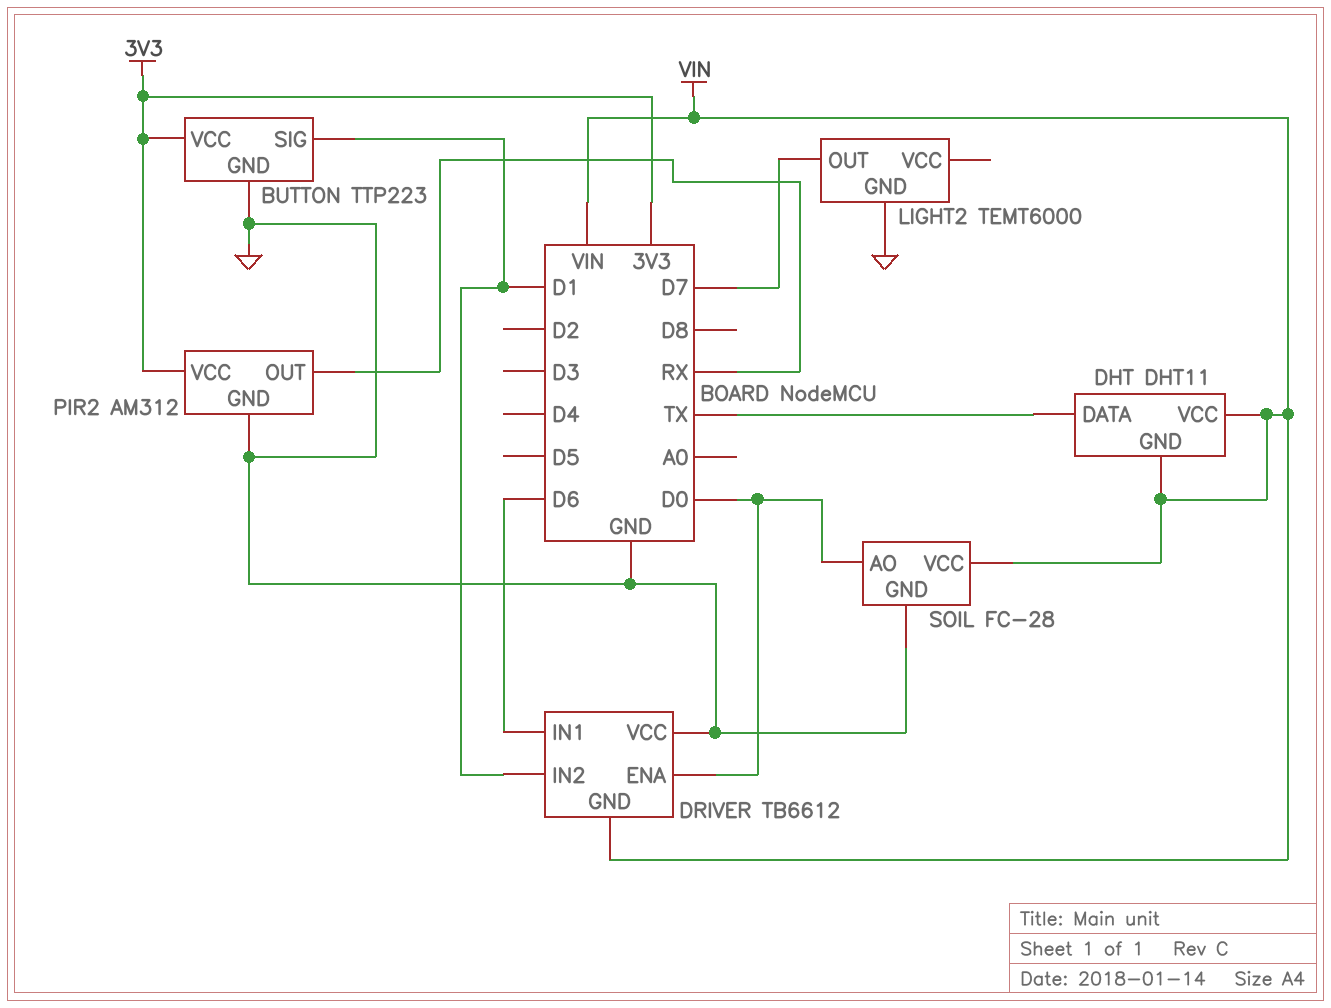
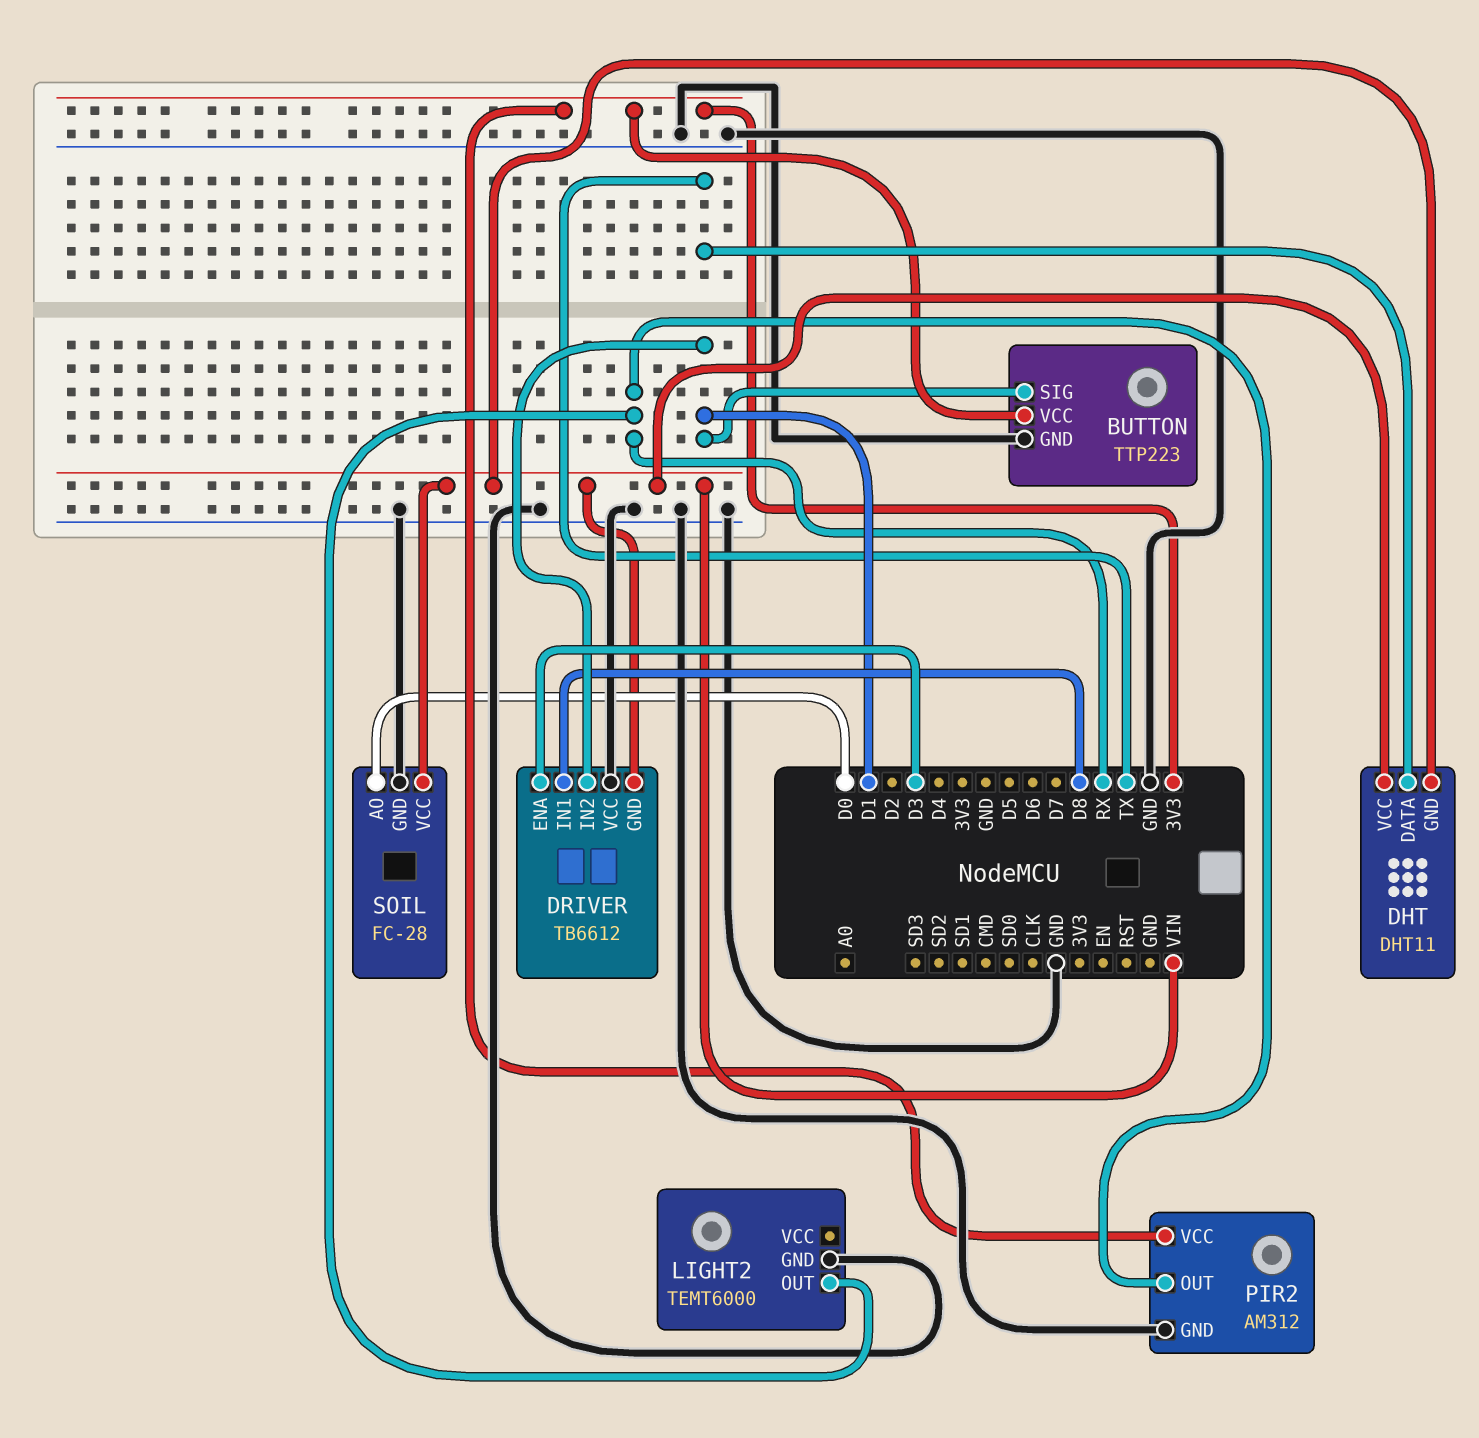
DRIVER pin ENA: D0 -> D3
DRIVER pin IN1: D6 -> D8
LIGHT2 pin OUT: D7 -> RX

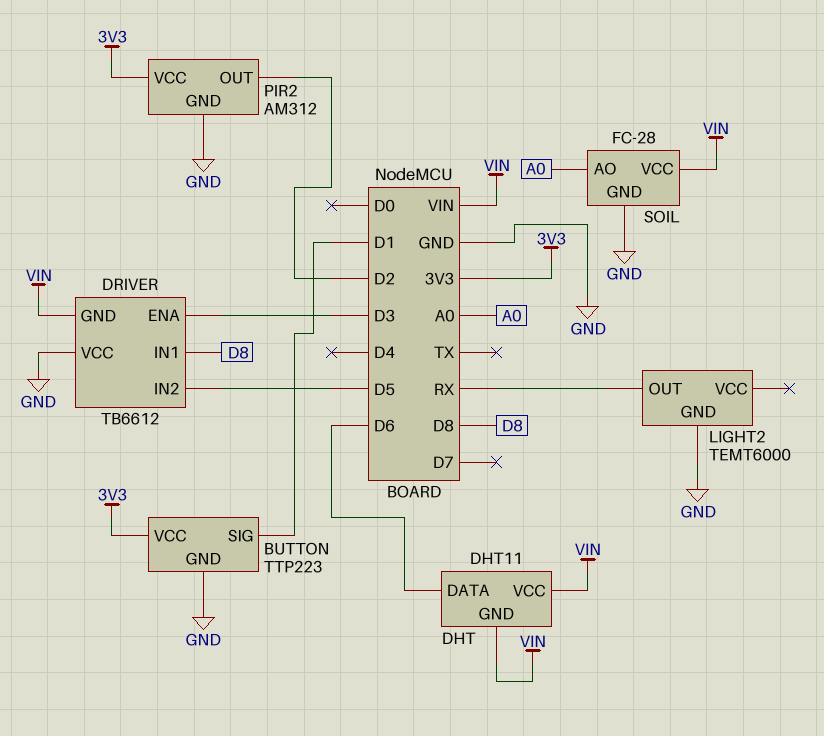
DHT pin DATA: TX -> D6
DRIVER pin IN2: D1 -> D5
PIR2 pin OUT: RX -> D2
SOIL pin AO: D0 -> A0

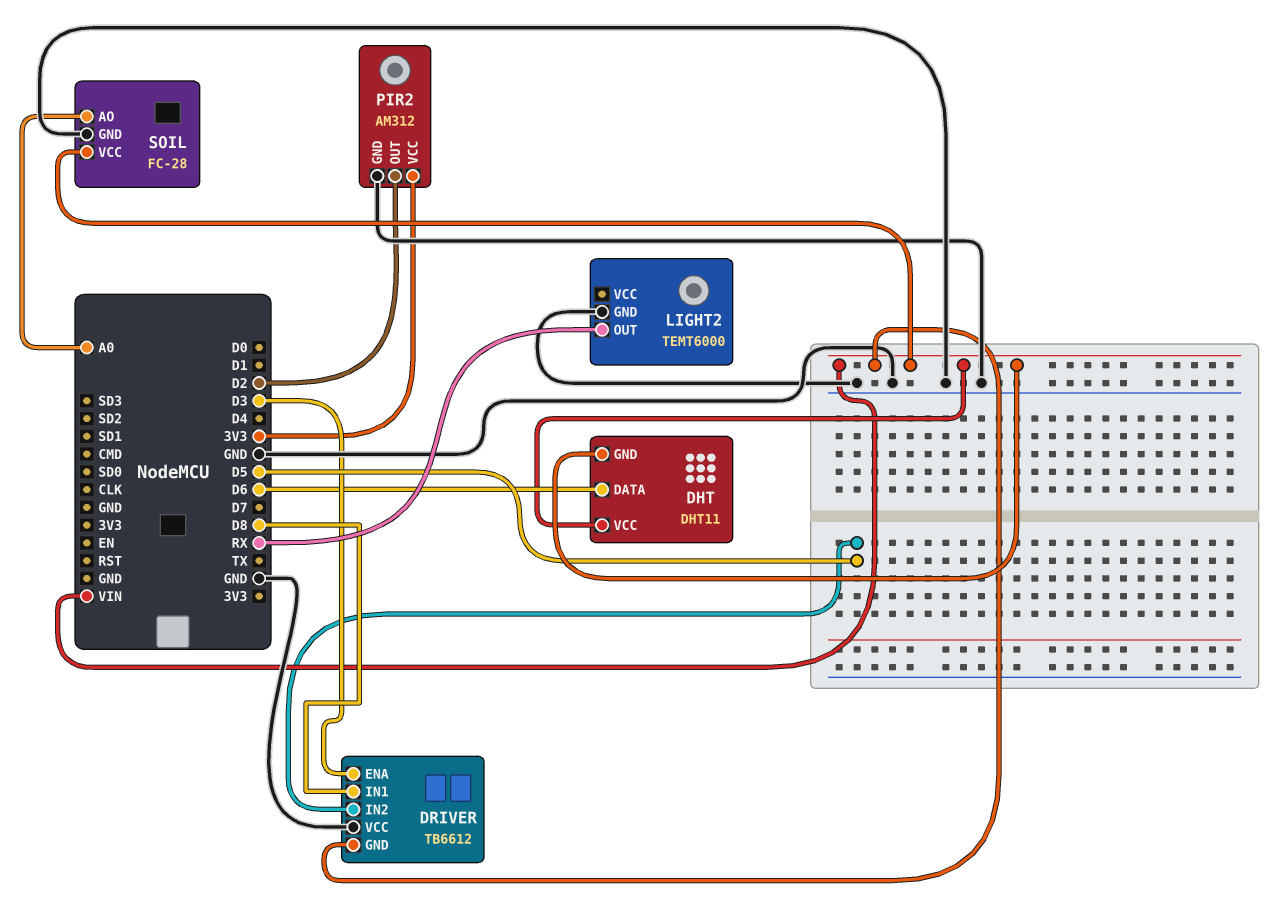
BUTTON: TTP223 -> none
BUTTON pin GND: GND -> none
BUTTON pin SIG: D1 -> none
BUTTON pin VCC: 3V3 -> none

